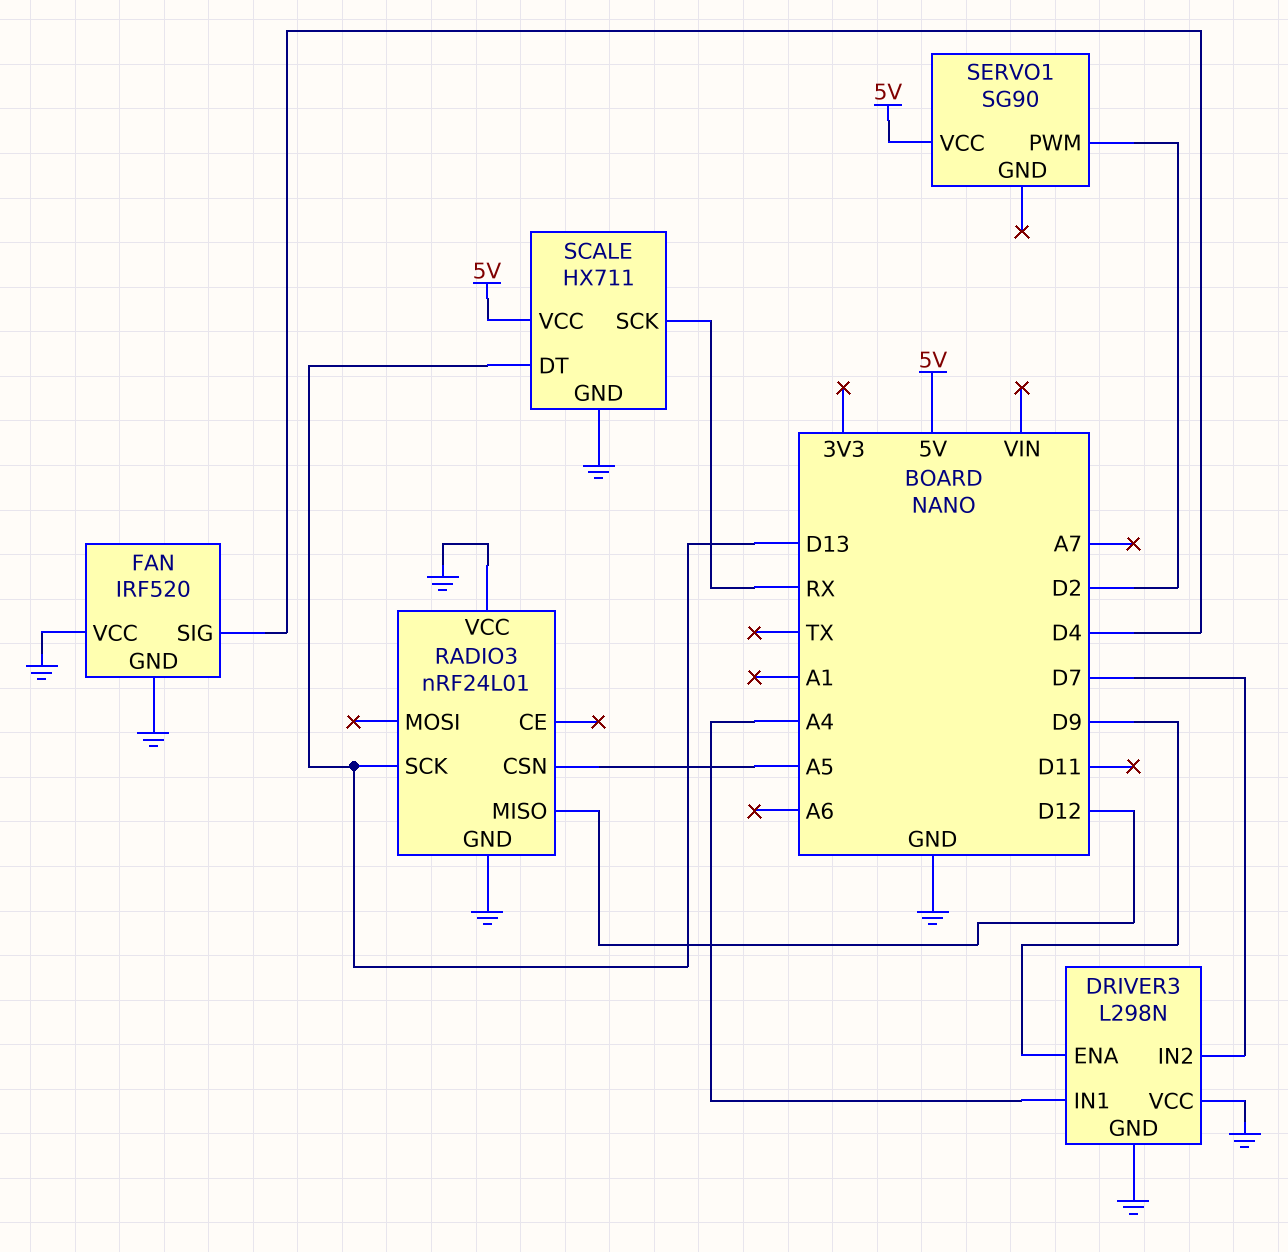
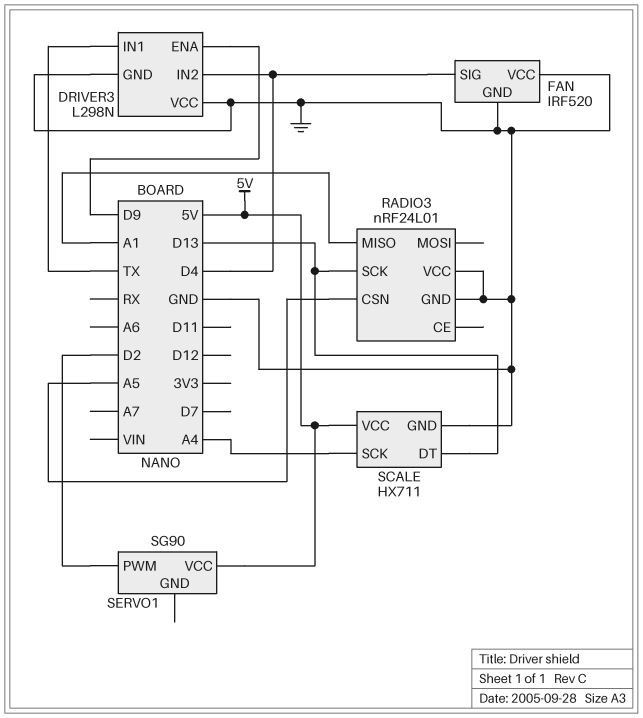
DRIVER3 pin IN1: A4 -> TX
DRIVER3 pin IN2: D7 -> D4
RADIO3 pin MISO: D12 -> A1
SCALE pin SCK: RX -> A4

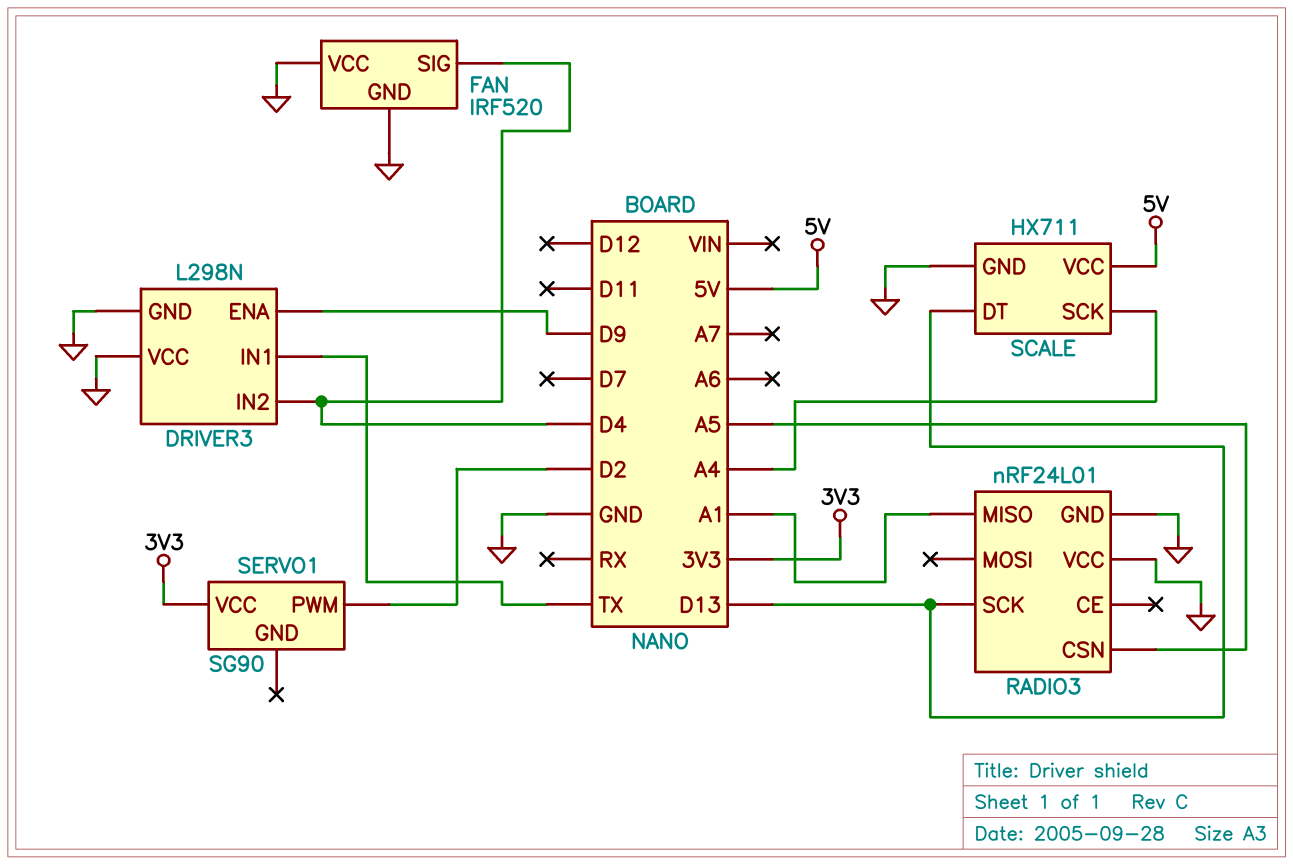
SERVO1 pin VCC: 5V -> 3V3

